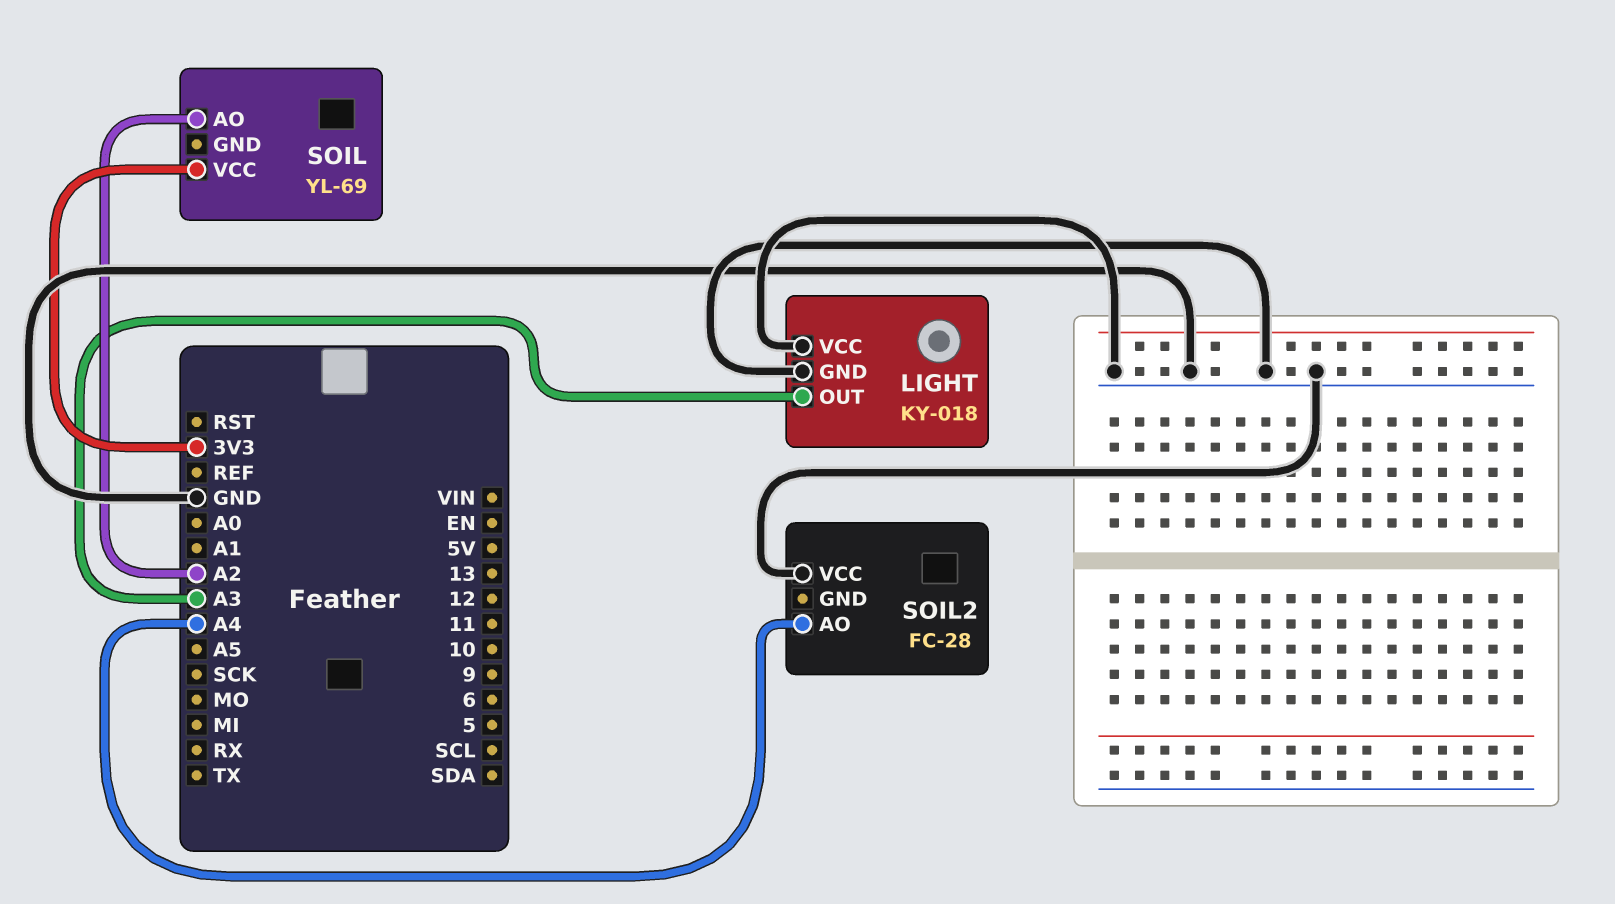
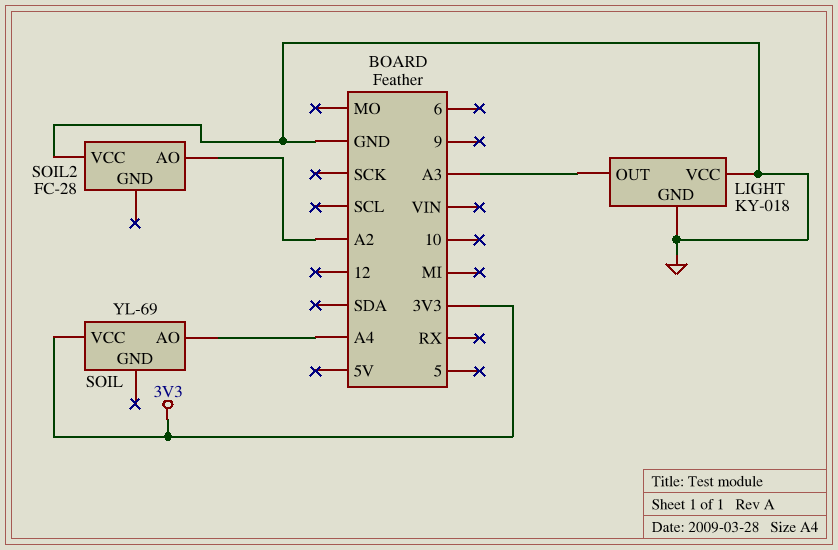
SOIL pin AO: A2 -> A4
SOIL2 pin AO: A4 -> A2

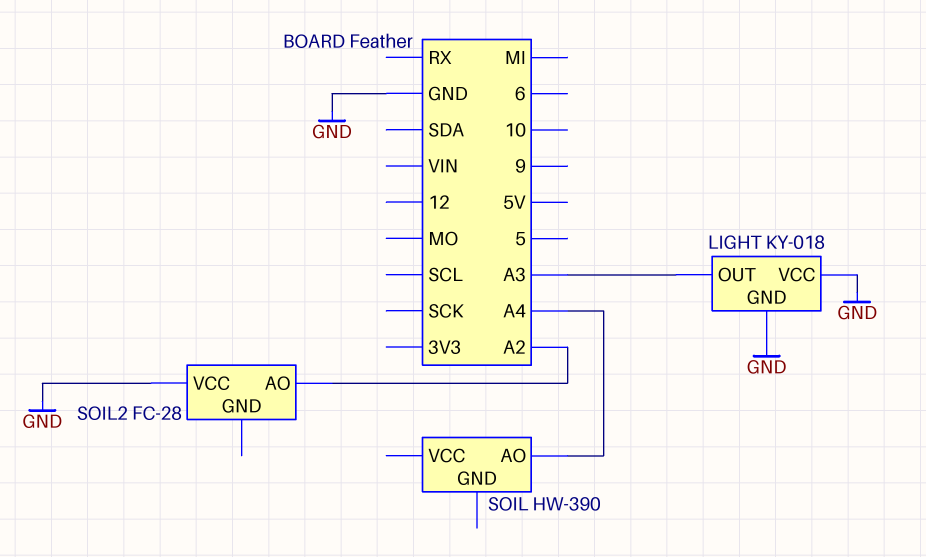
SOIL: YL-69 -> HW-390
SOIL pin VCC: 3V3 -> none

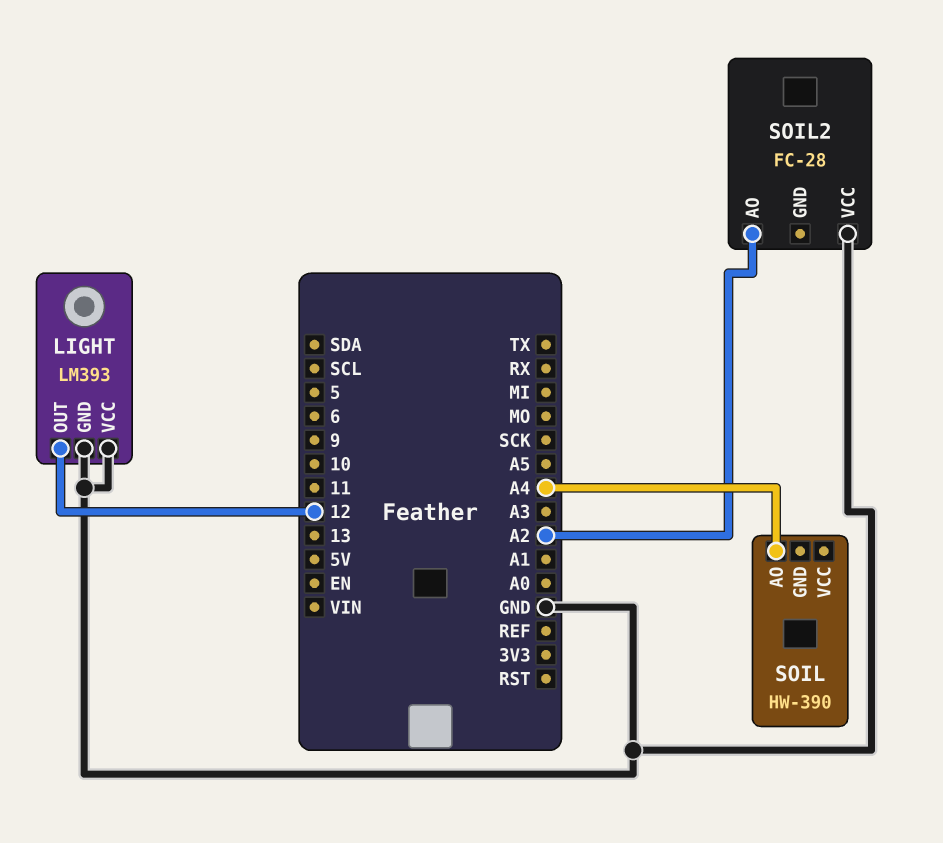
LIGHT: KY-018 -> LM393
LIGHT pin OUT: A3 -> 12

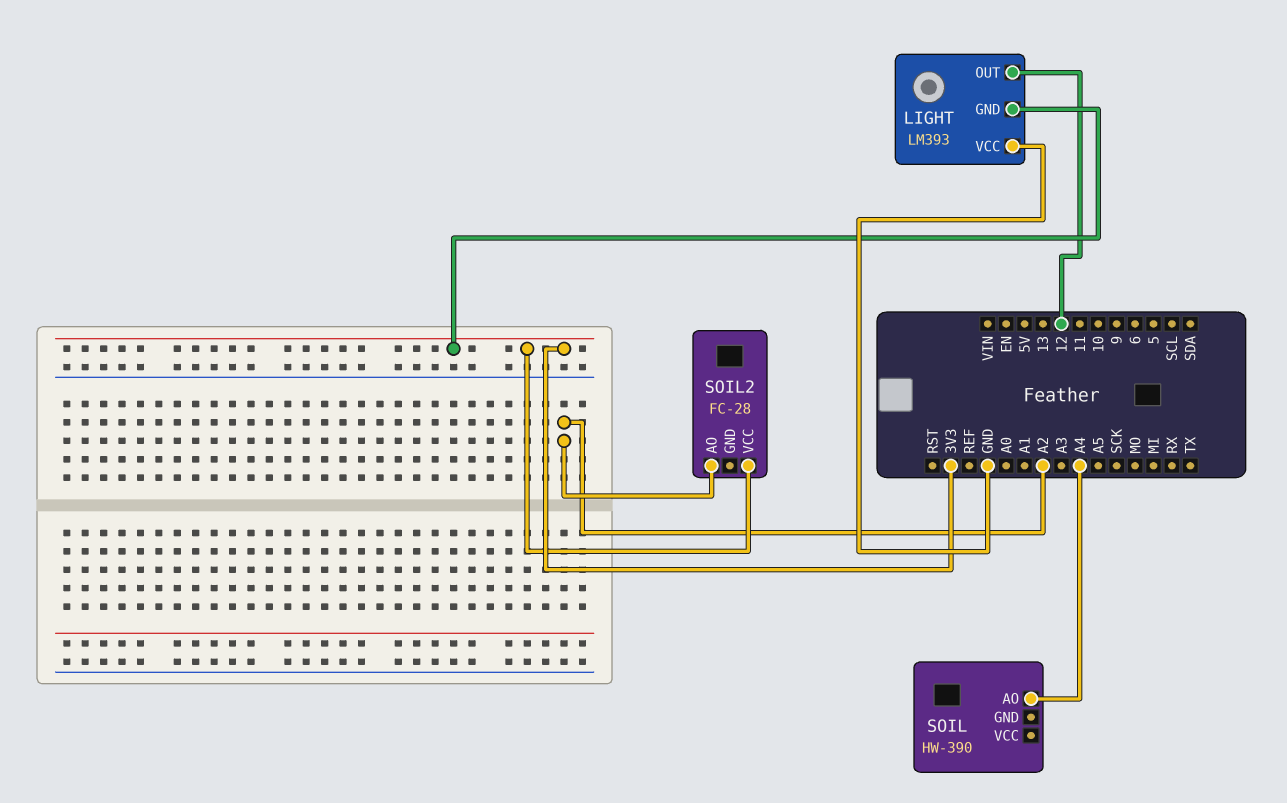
LIGHT pin GND: GND -> 3V3
SOIL2 pin VCC: GND -> 3V3

